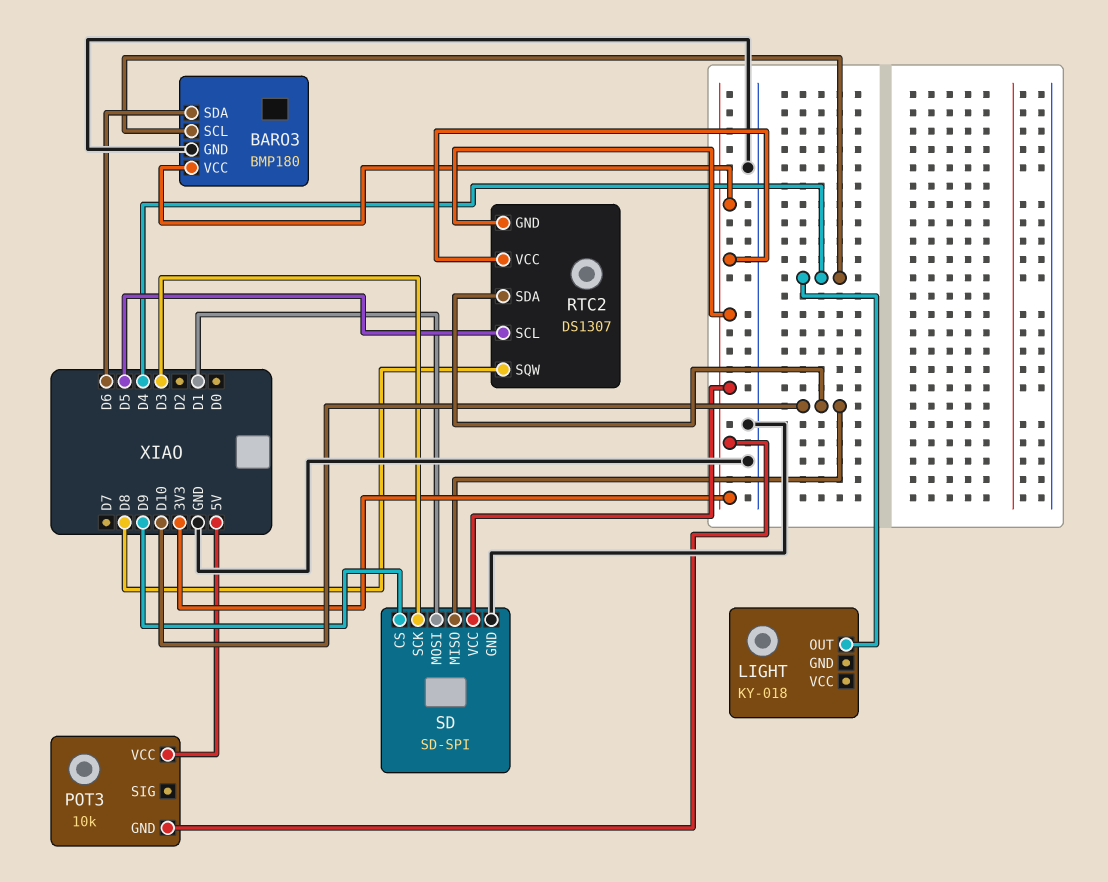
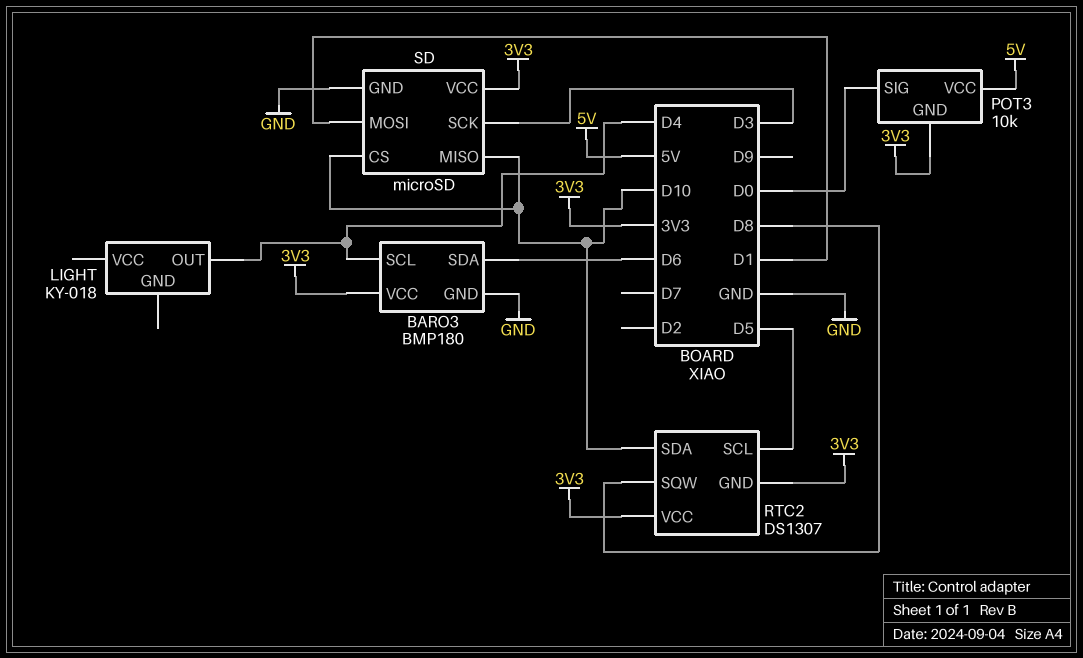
POT3 pin SIG: none -> D0
SD: SD-SPI -> microSD
SD pin CS: D9 -> D10

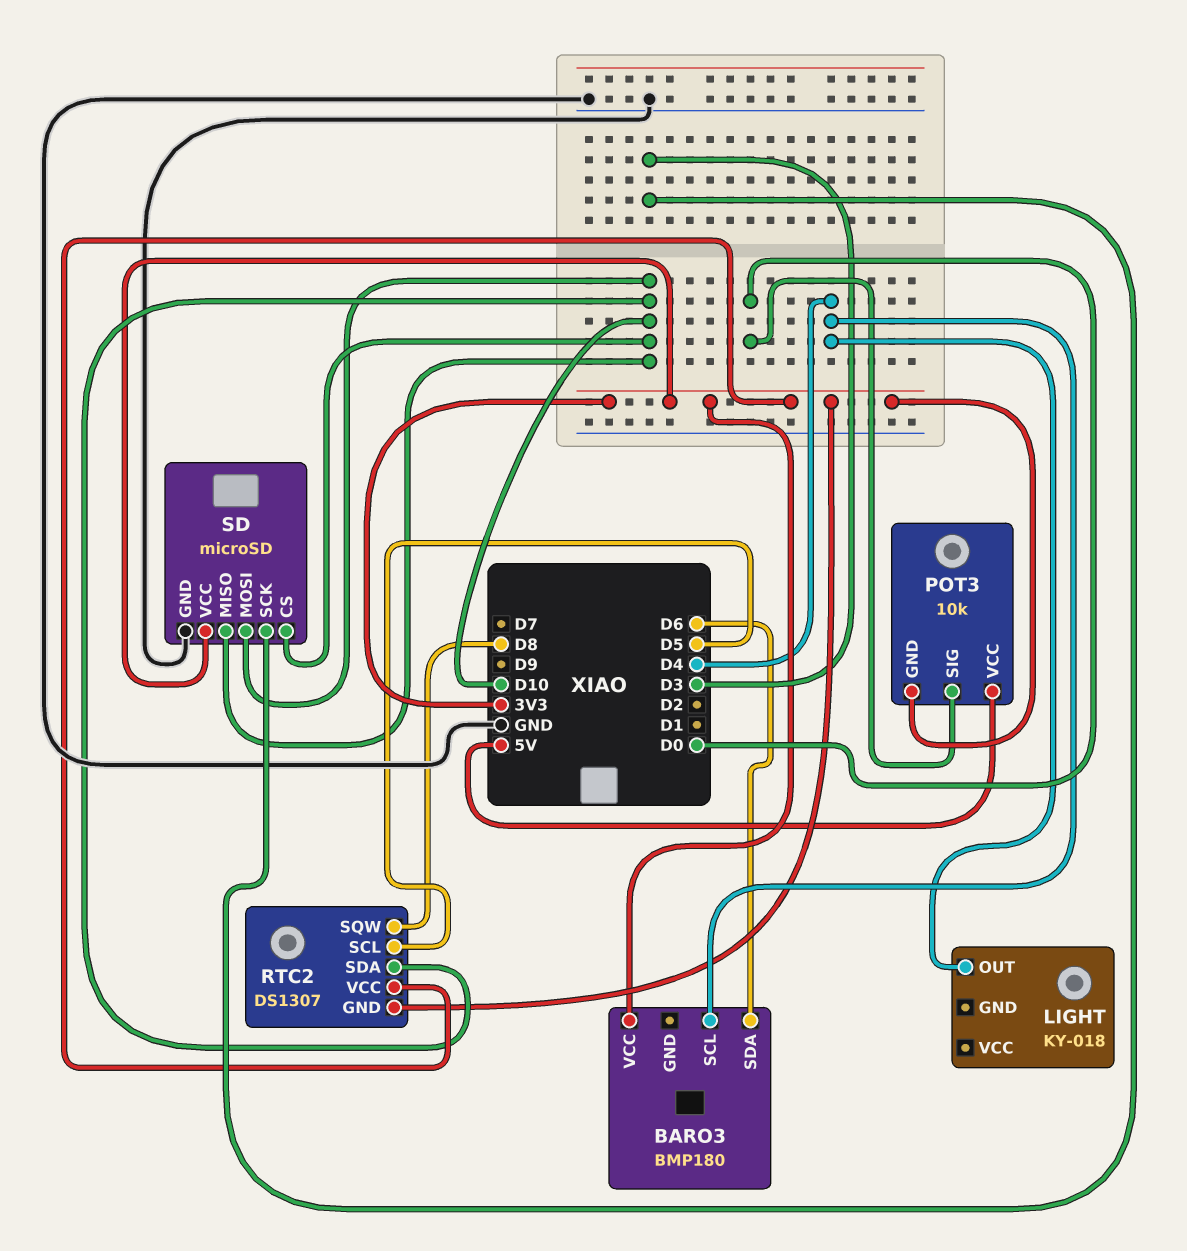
BARO3 pin GND: GND -> none
SD pin MOSI: D1 -> D10

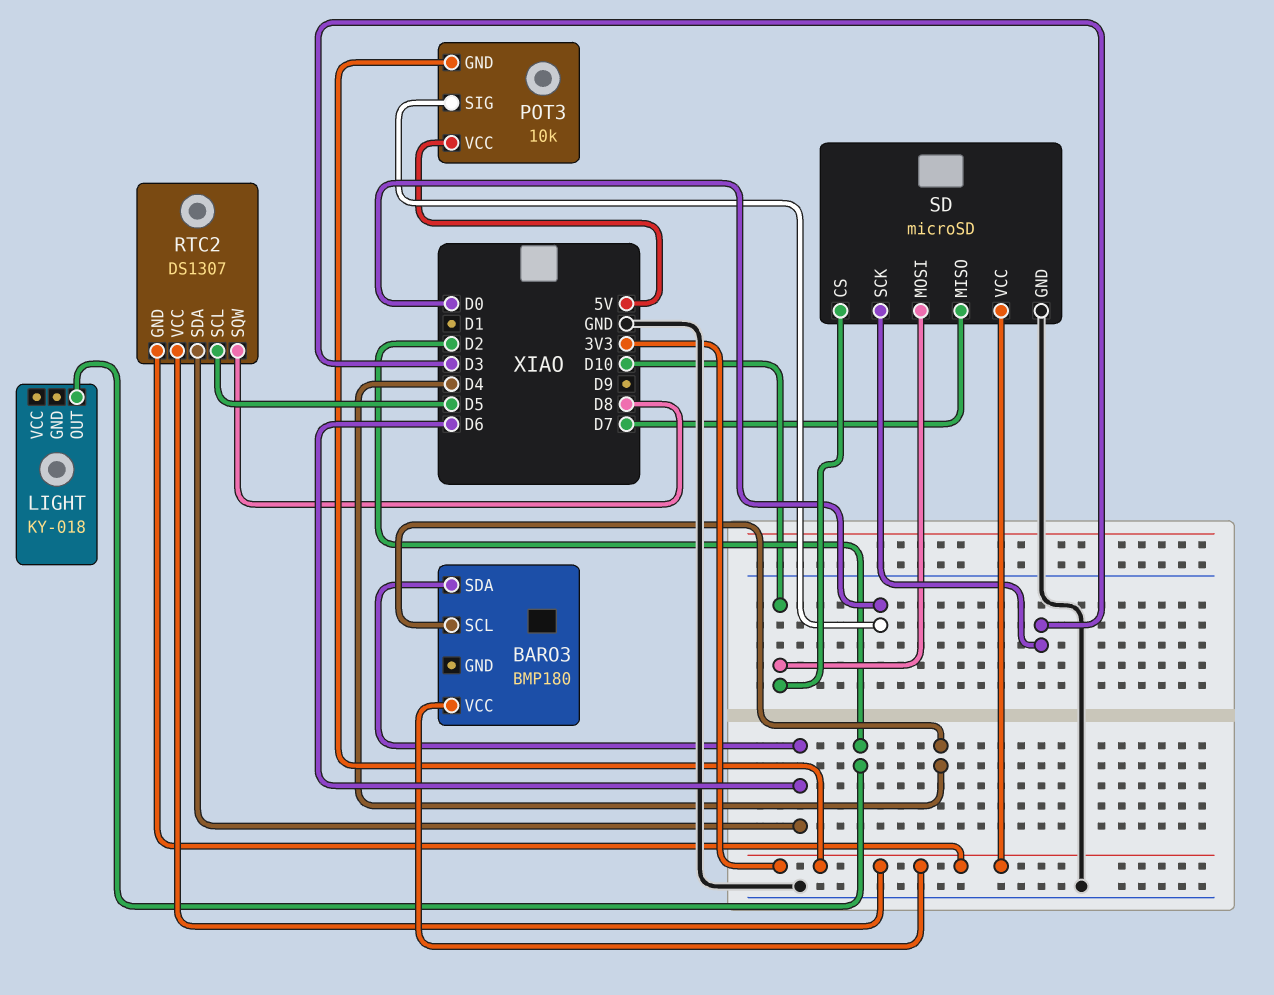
LIGHT pin OUT: D4 -> D2
RTC2 pin SDA: D10 -> D6
SD pin MISO: D10 -> D7

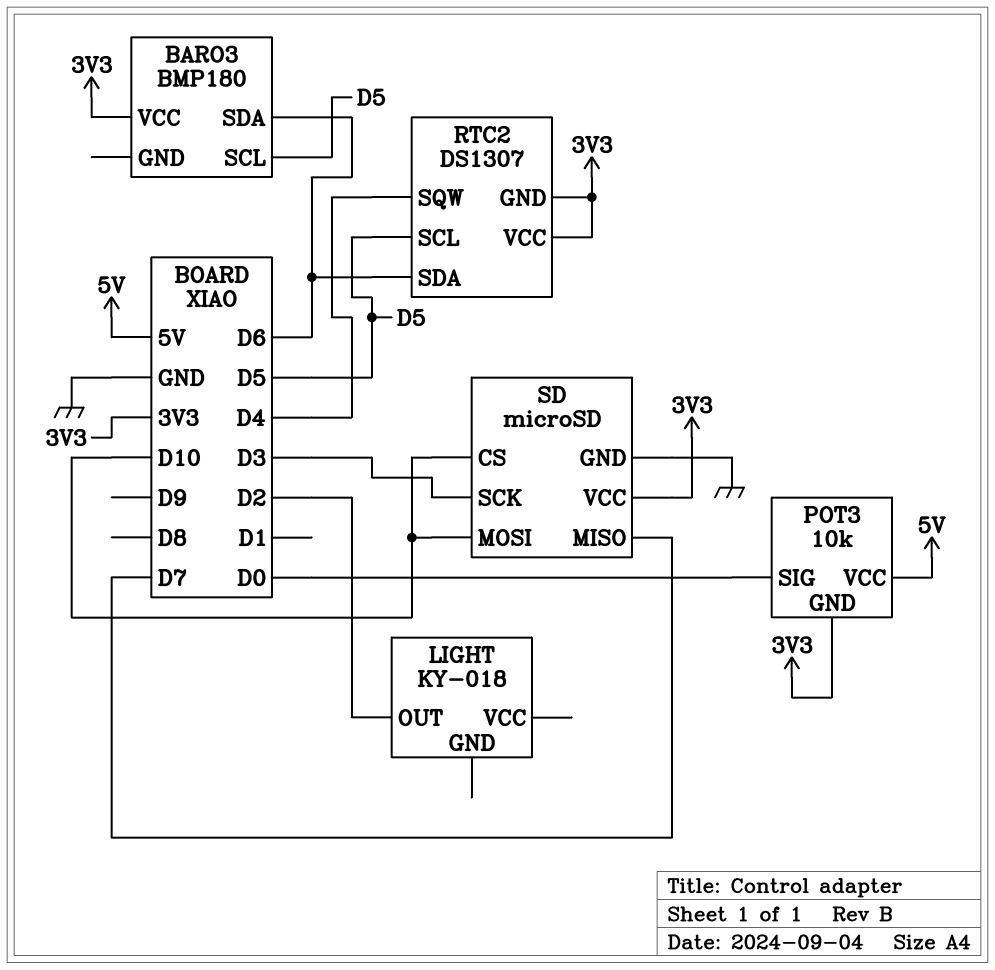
BARO3 pin SCL: D4 -> D5
RTC2 pin SQW: D8 -> D4

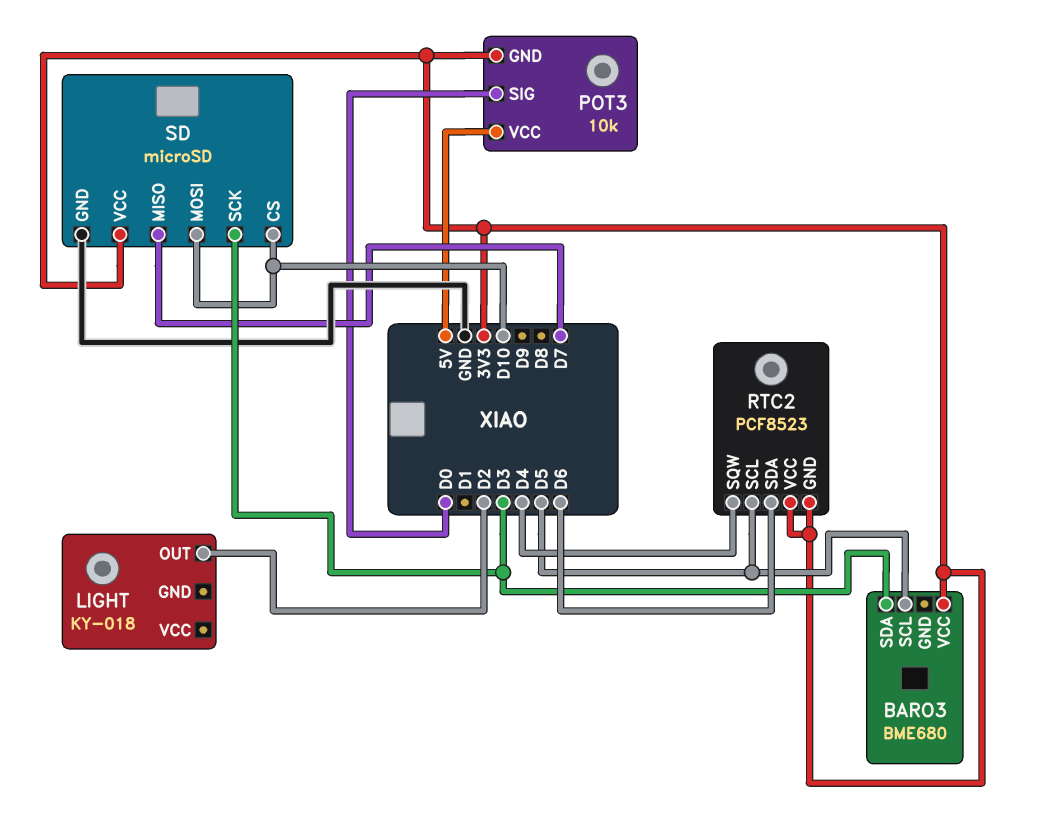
BARO3: BMP180 -> BME680
BARO3 pin SDA: D6 -> D3
RTC2: DS1307 -> PCF8523

